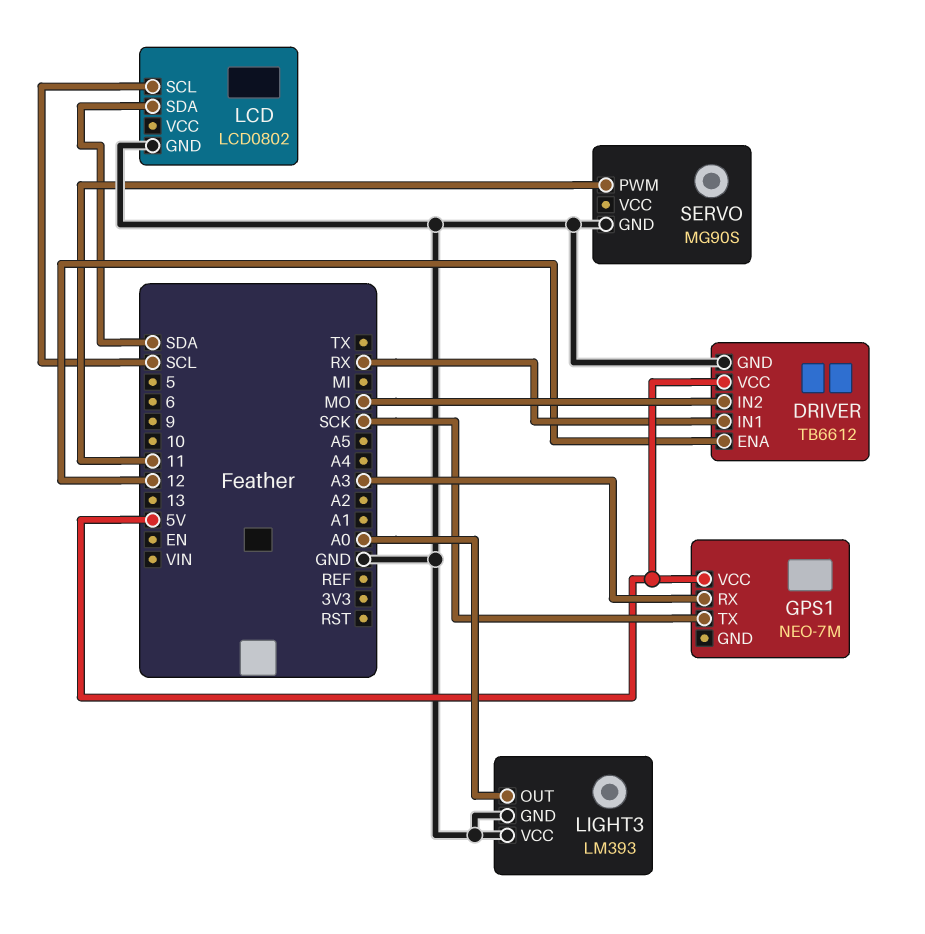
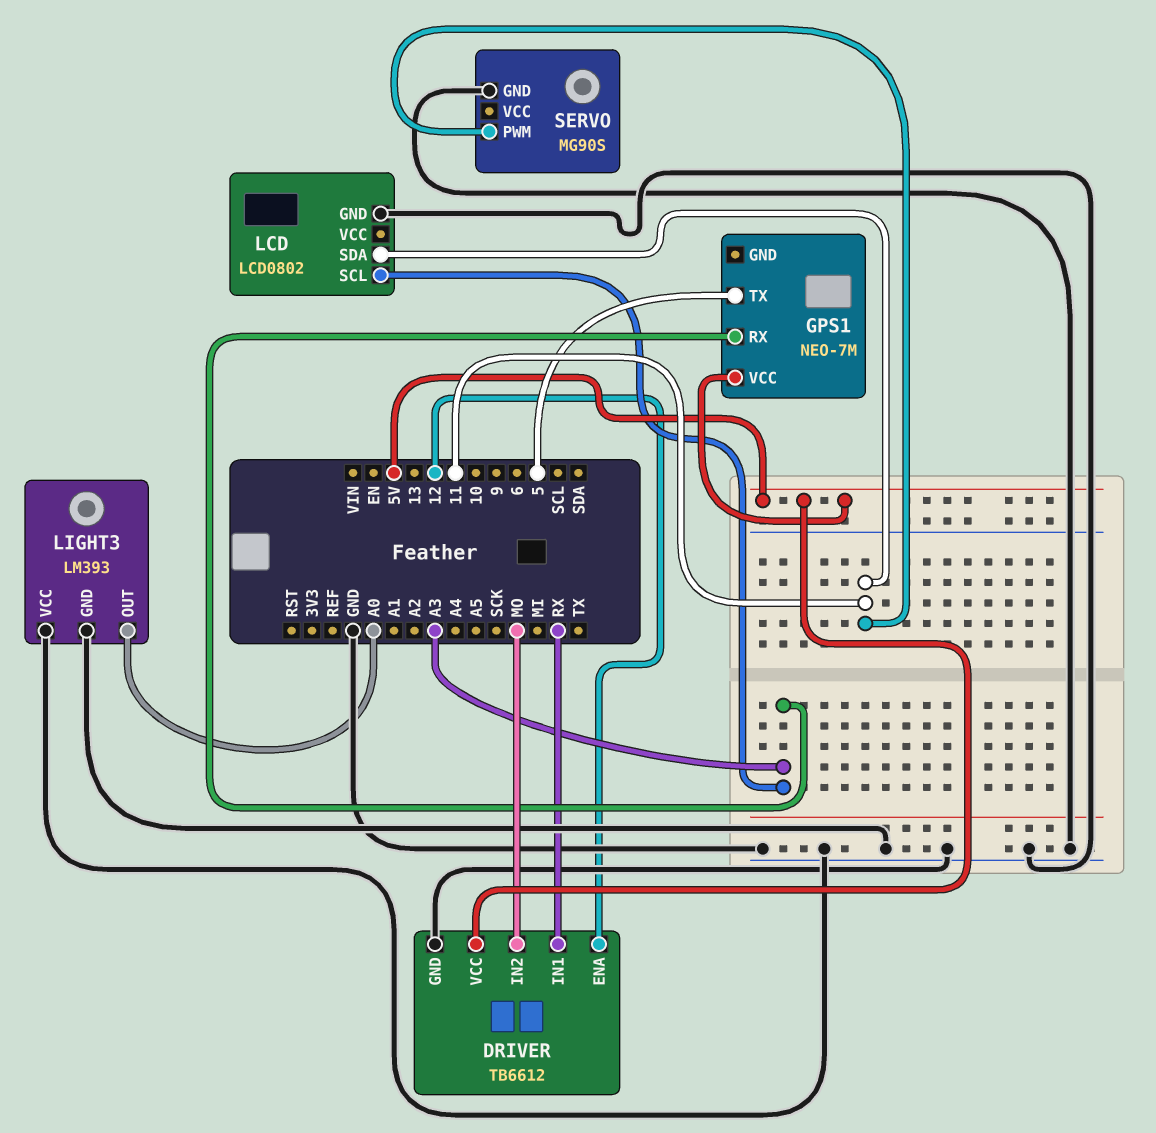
GPS1 pin TX: SCK -> 5
LCD pin SCL: SCL -> A3
LCD pin SDA: SDA -> 11

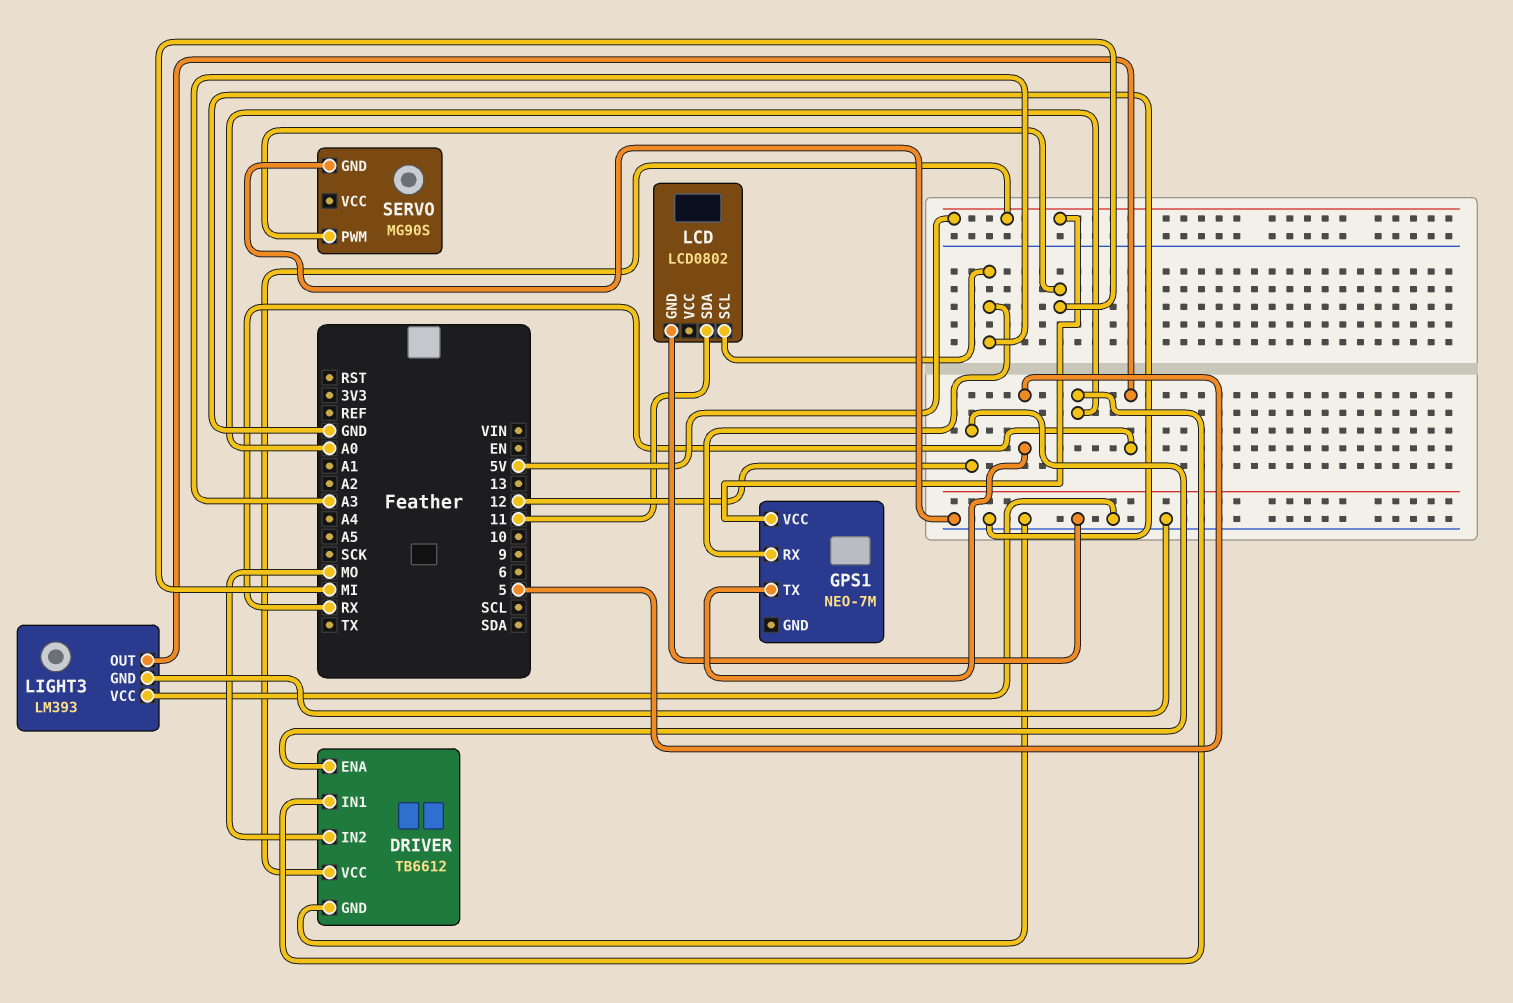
DRIVER pin IN1: RX -> A0
LIGHT3 pin OUT: A0 -> RX
SERVO pin PWM: 11 -> MI

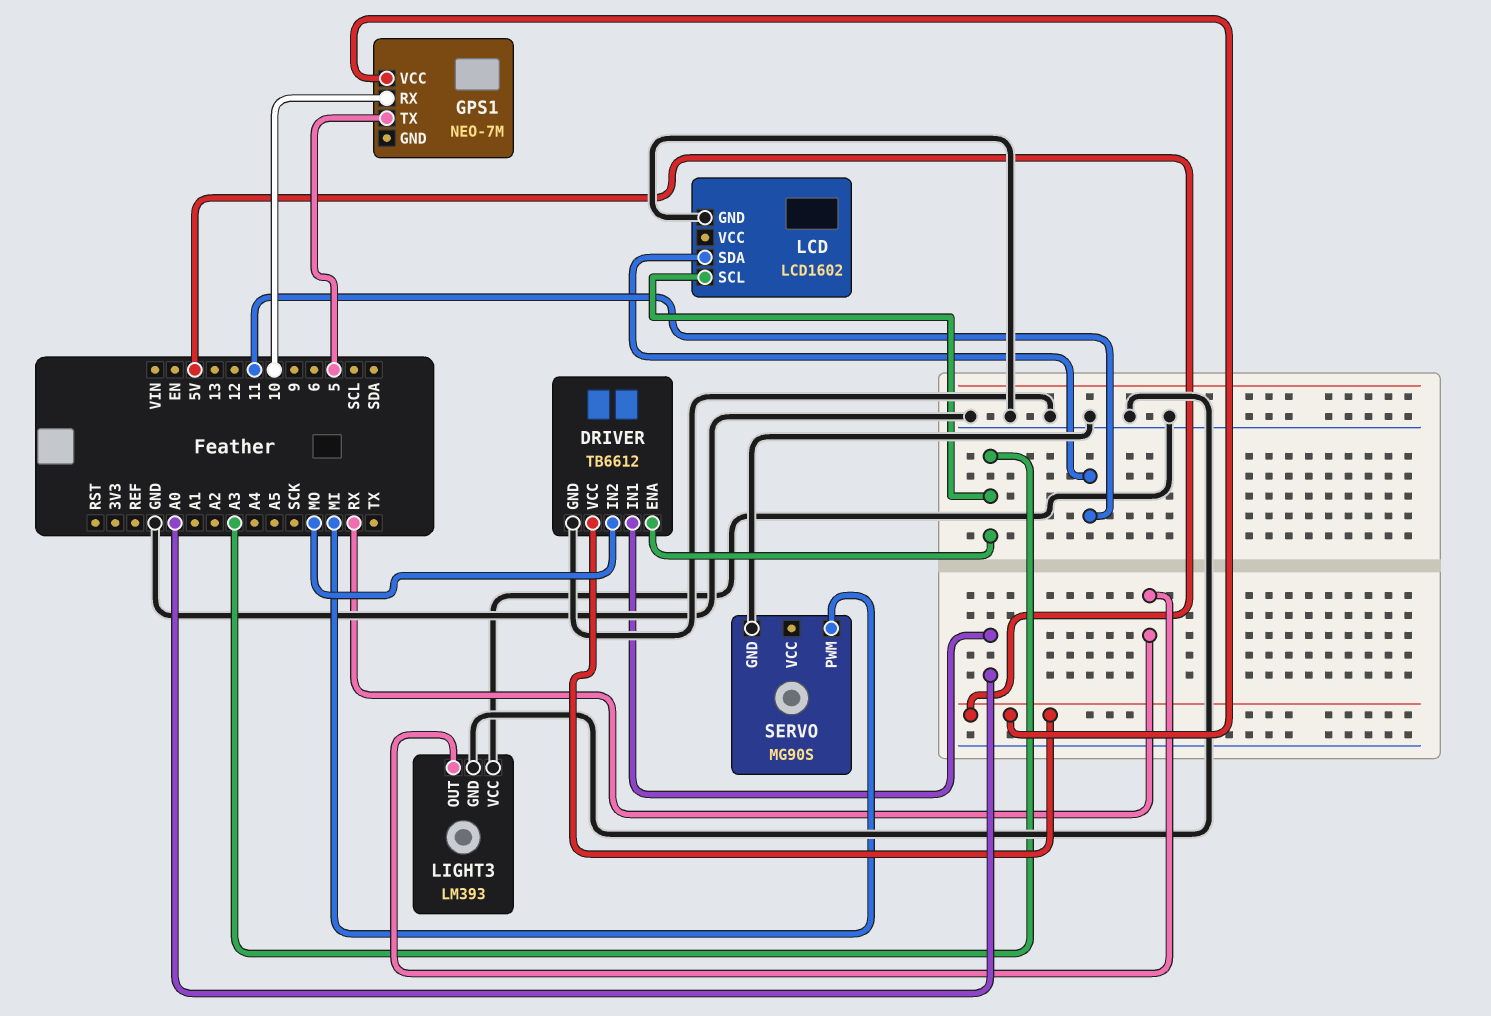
DRIVER pin ENA: 12 -> A3
GPS1 pin RX: A3 -> 10
LCD: LCD0802 -> LCD1602

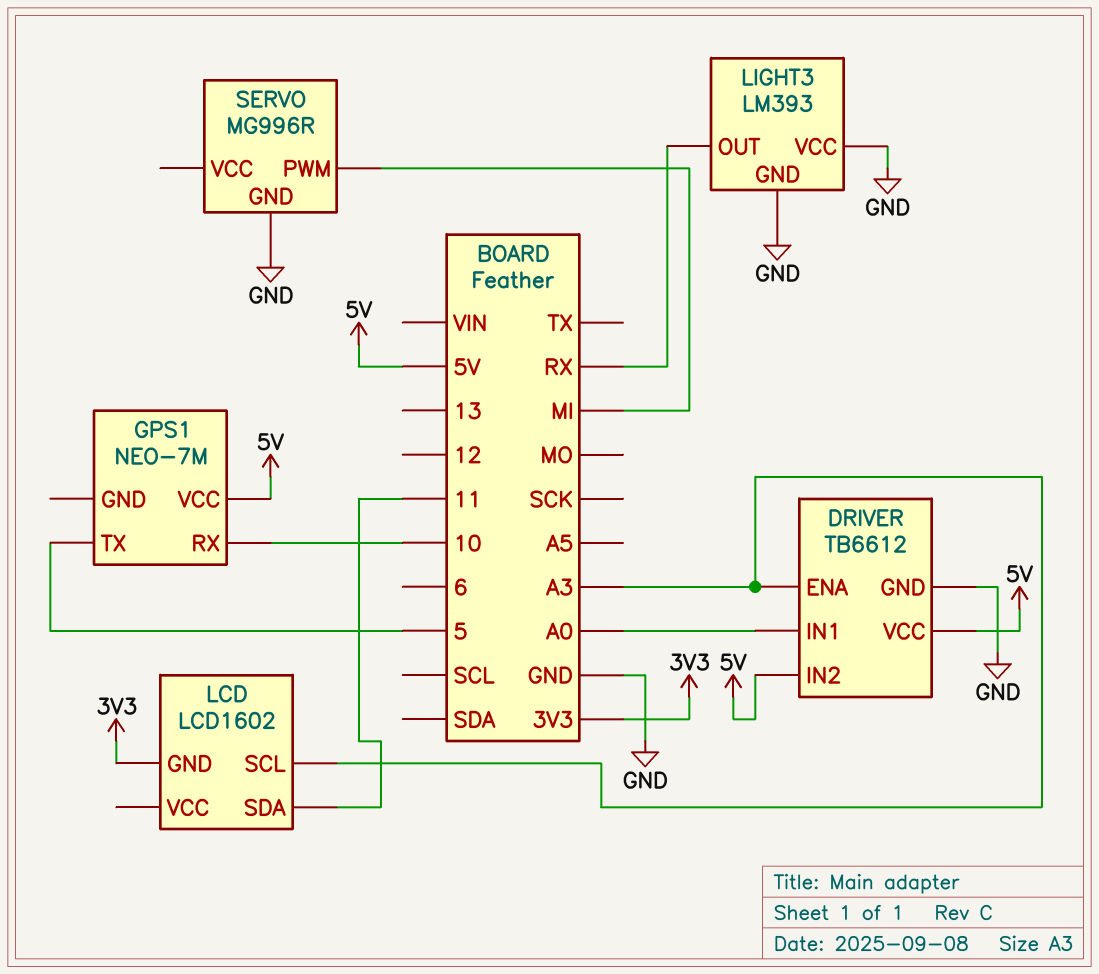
DRIVER pin IN2: MO -> 5V
LCD pin GND: GND -> 3V3
SERVO: MG90S -> MG996R

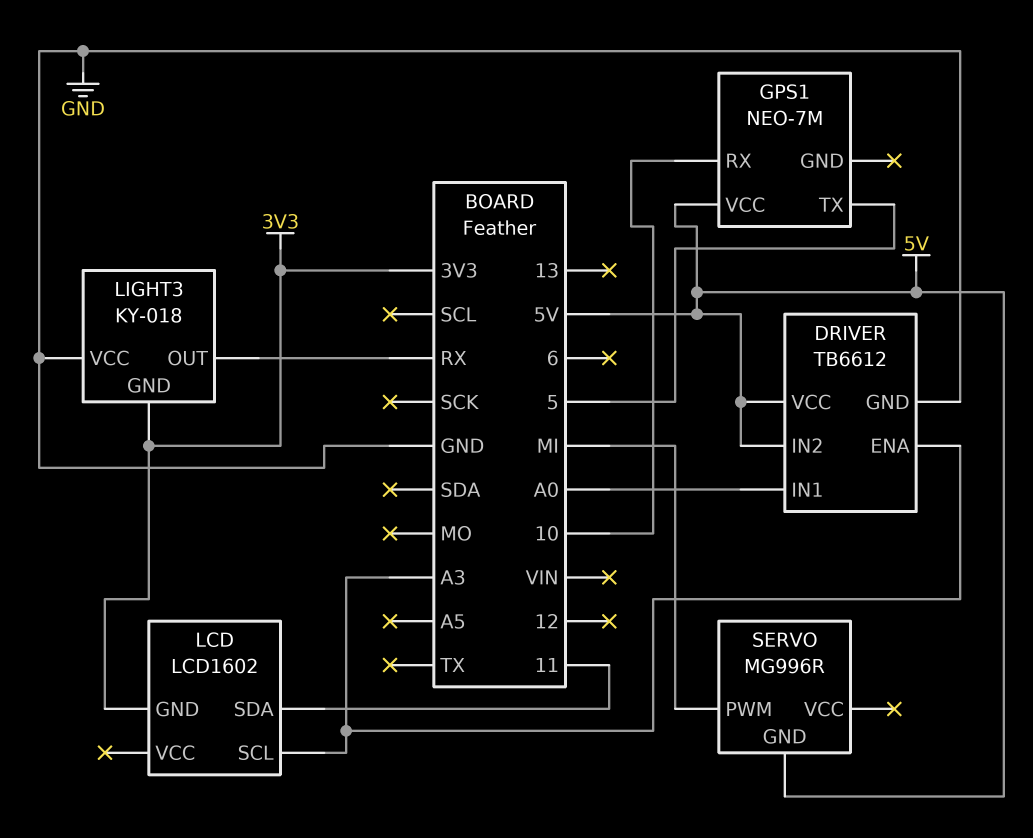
LIGHT3: LM393 -> KY-018
LIGHT3 pin GND: GND -> 3V3
SERVO pin GND: GND -> 5V

